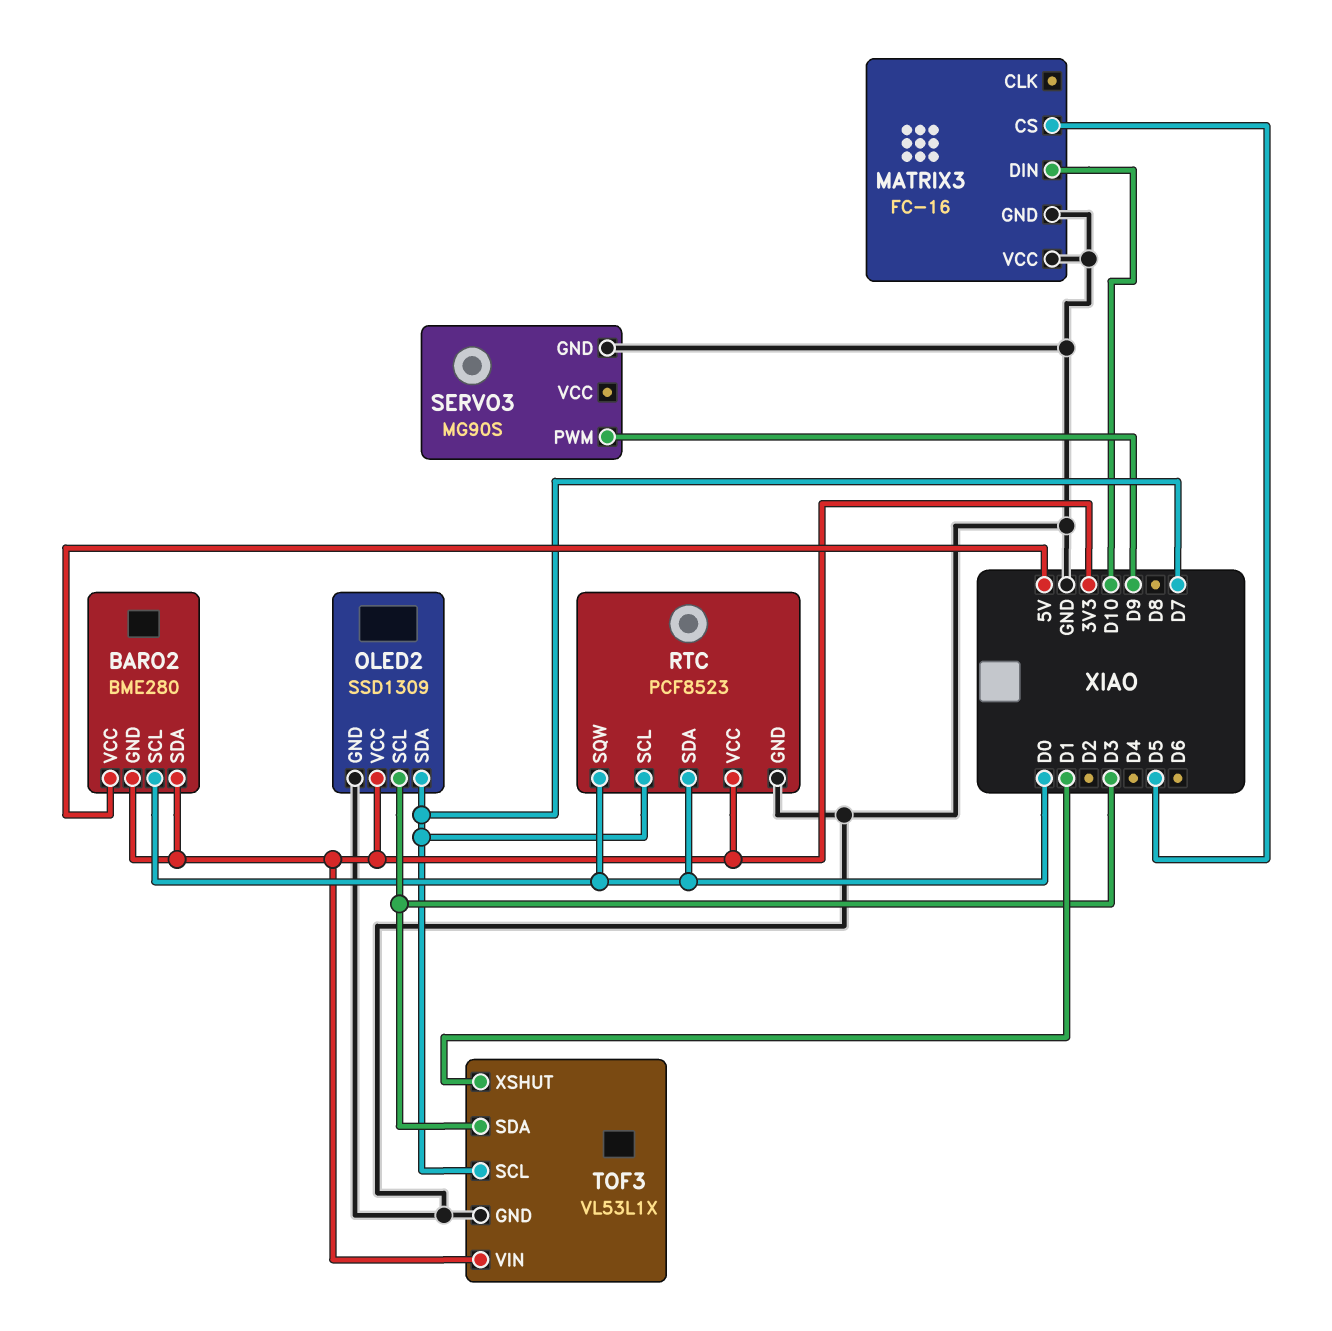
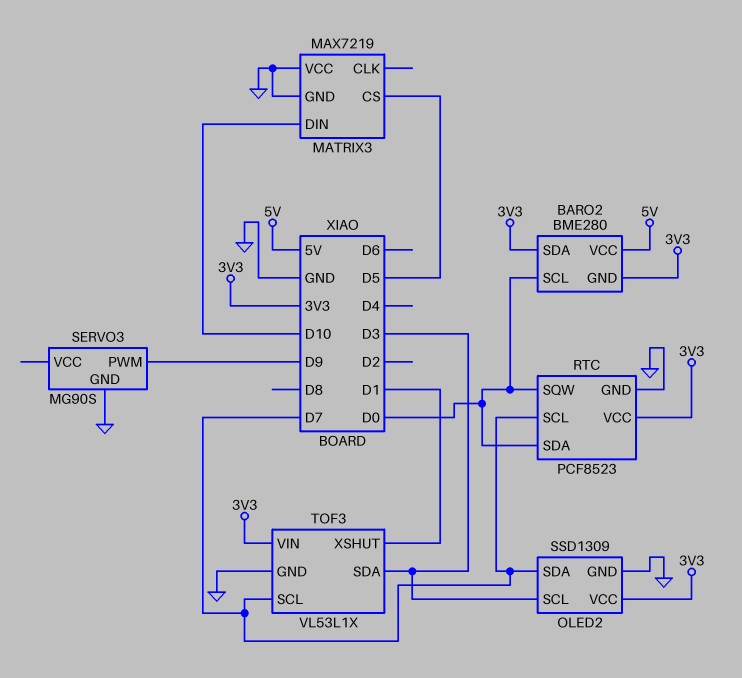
MATRIX3: FC-16 -> MAX7219

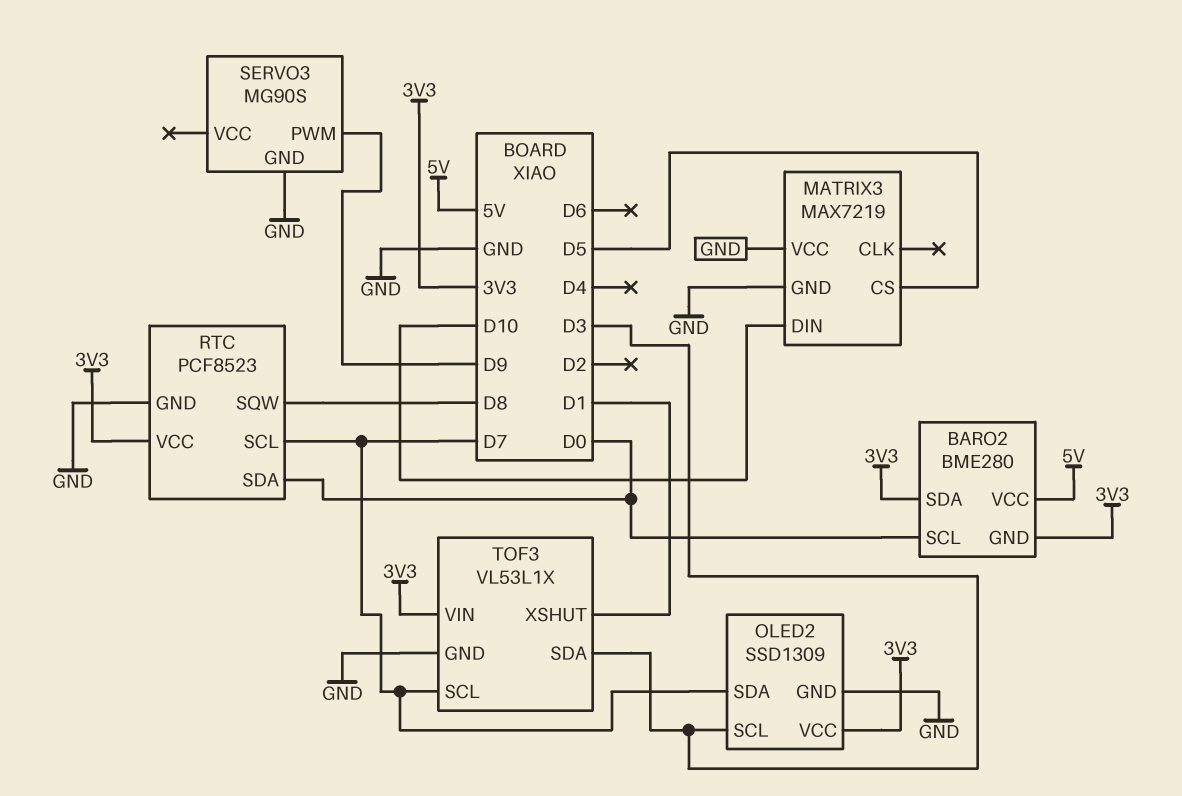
RTC pin SQW: D0 -> D8

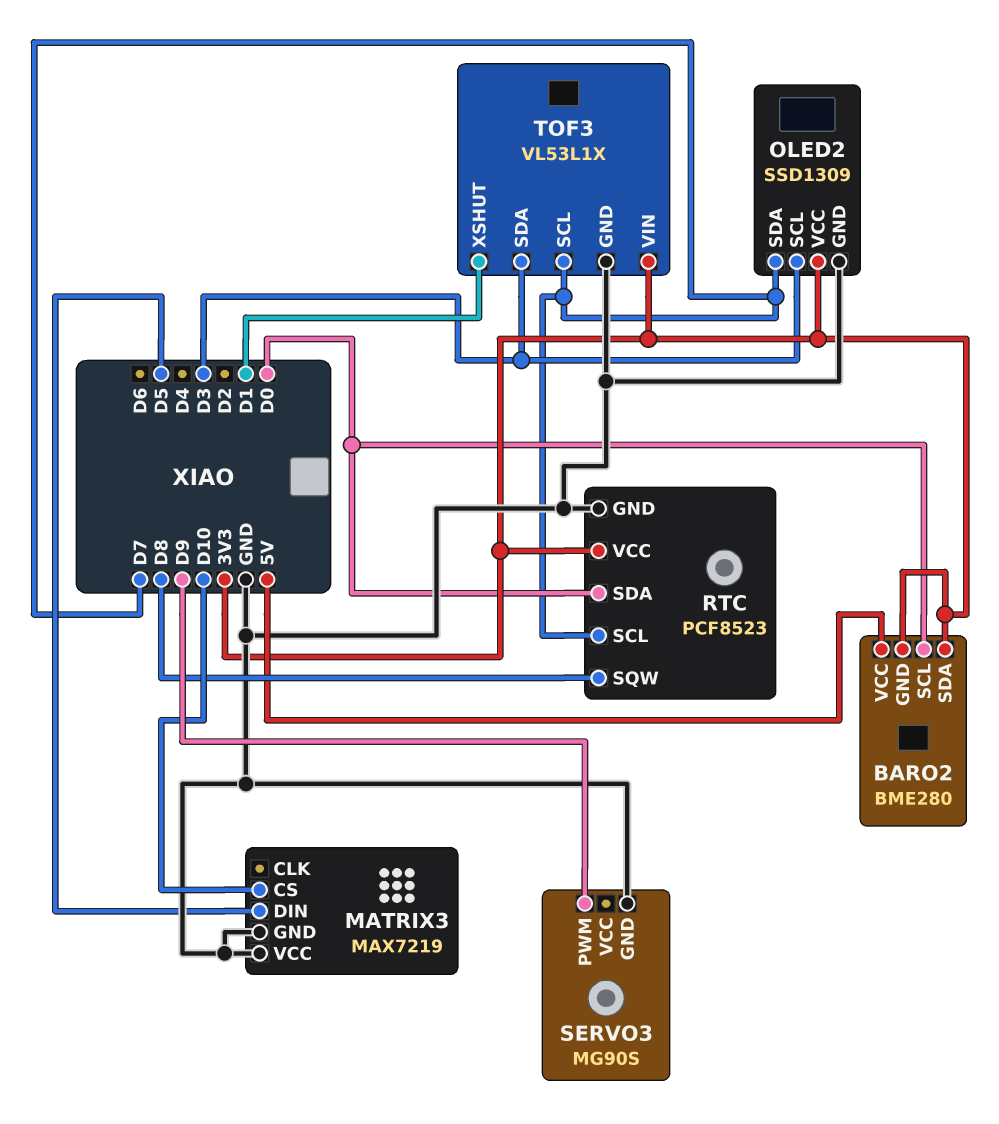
MATRIX3 pin CS: D5 -> D10
MATRIX3 pin DIN: D10 -> D5

